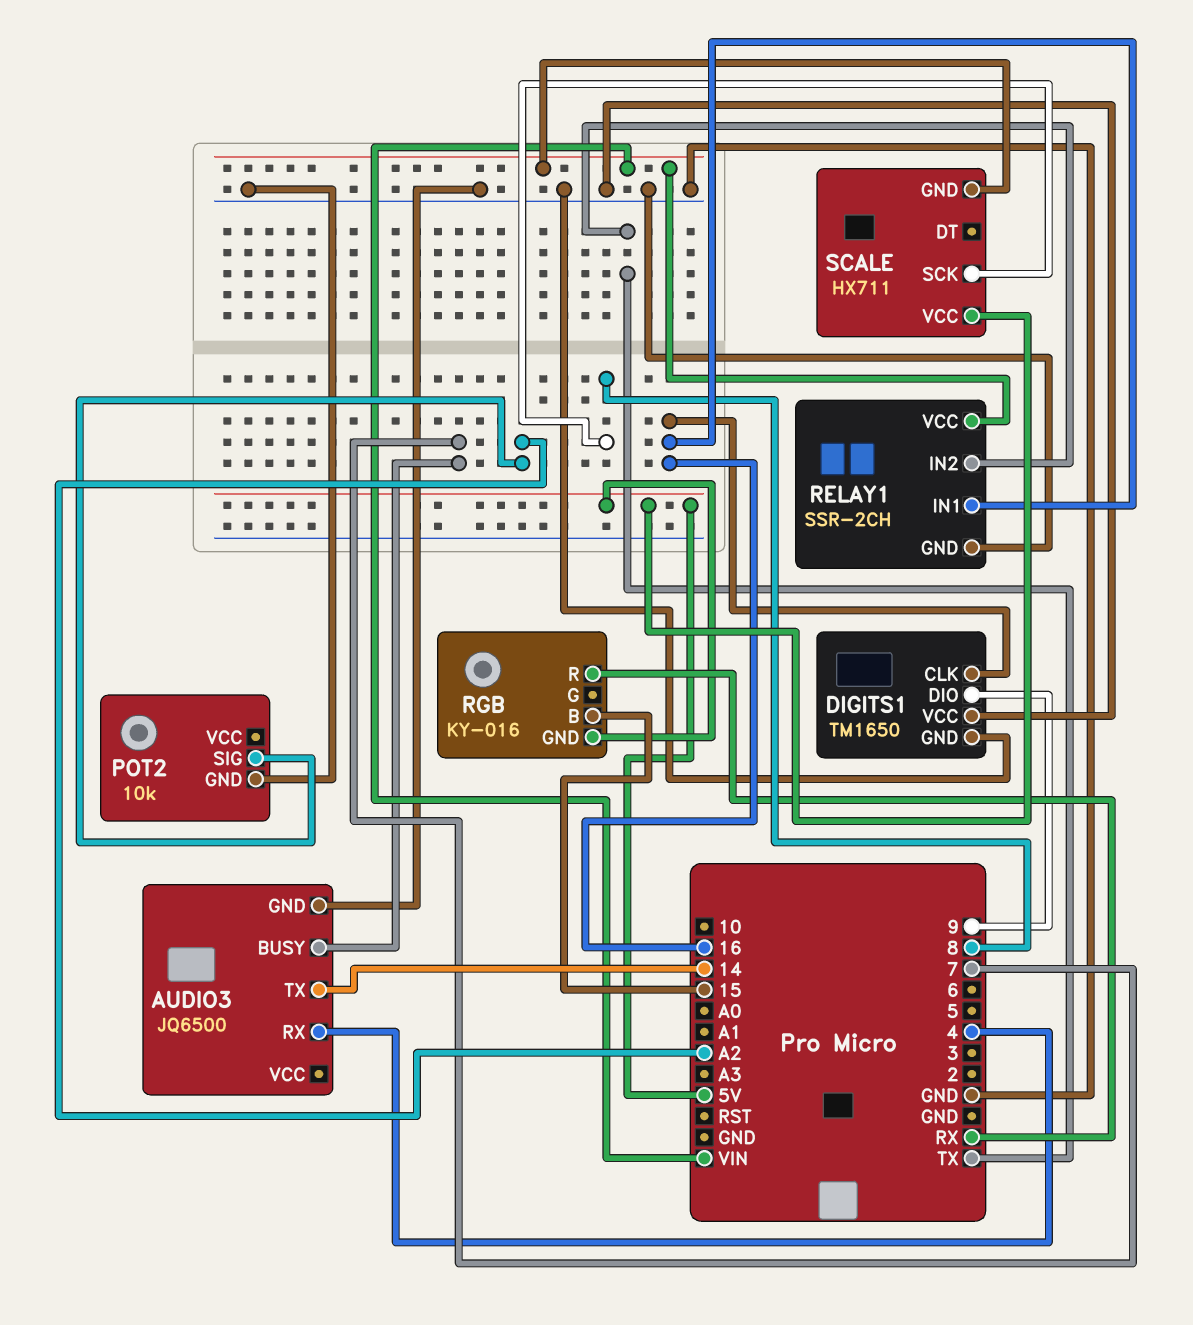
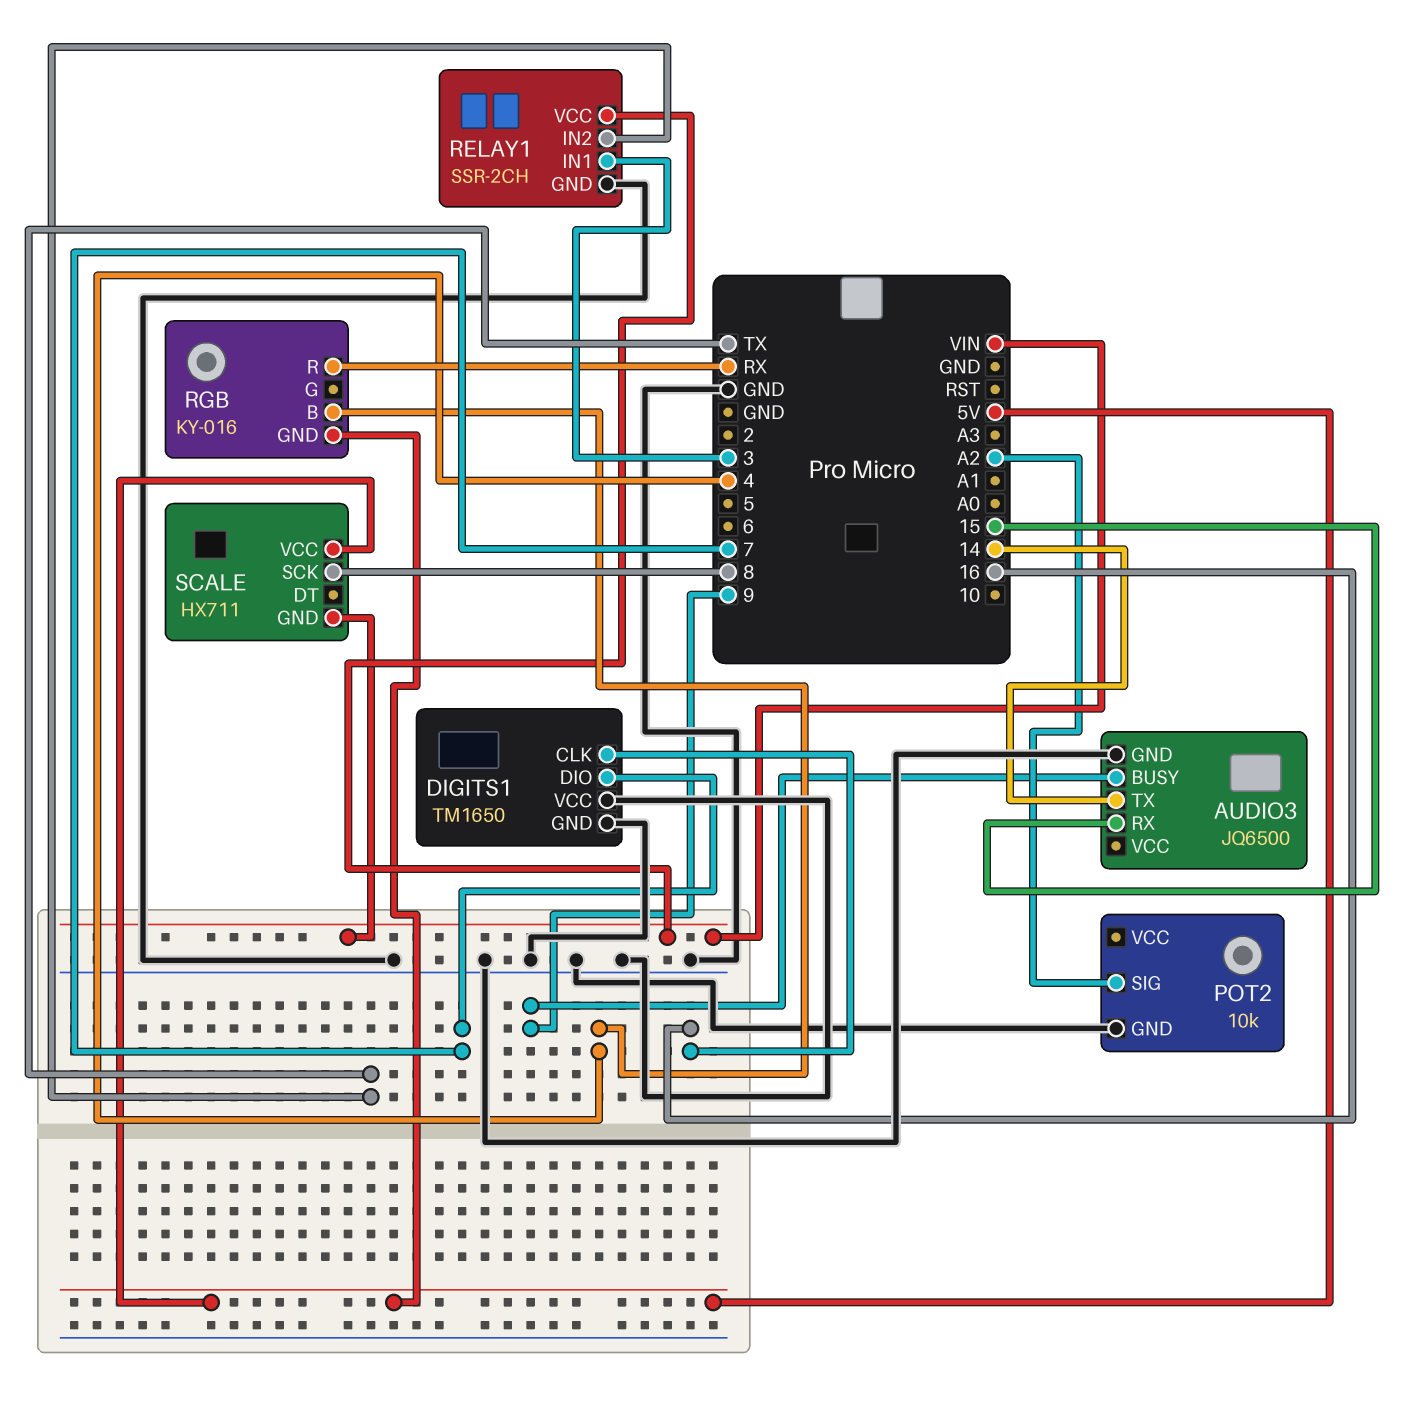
AUDIO3 pin BUSY: 7 -> 9
AUDIO3 pin RX: 4 -> 15
DIGITS1 pin DIO: 9 -> 7
RELAY1 pin IN1: 16 -> 3
RGB pin B: 15 -> 4

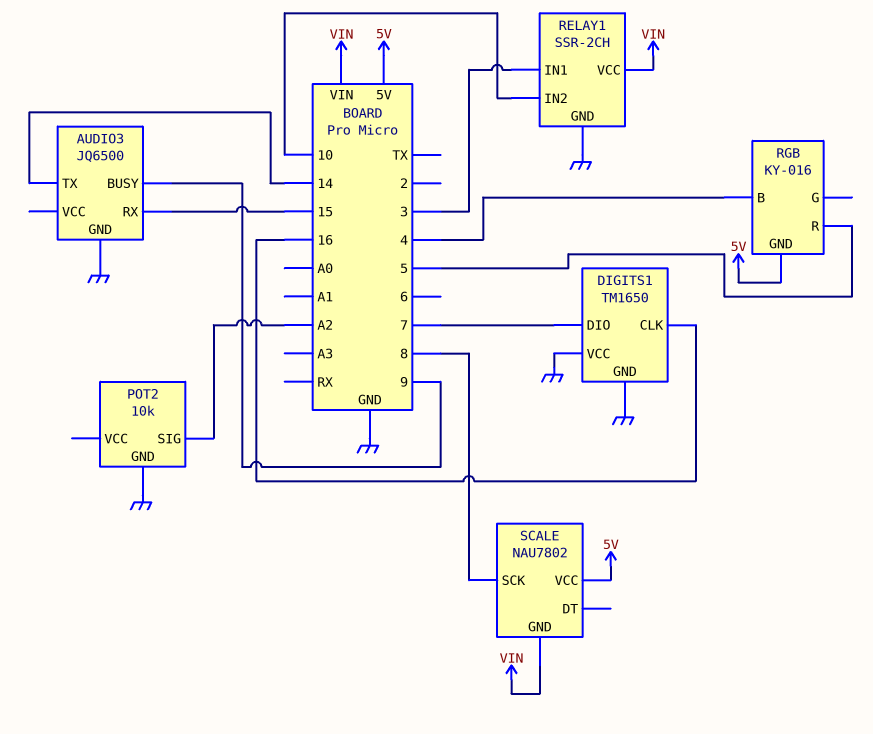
RELAY1 pin IN2: TX -> 10
RGB pin R: RX -> 5
SCALE: HX711 -> NAU7802

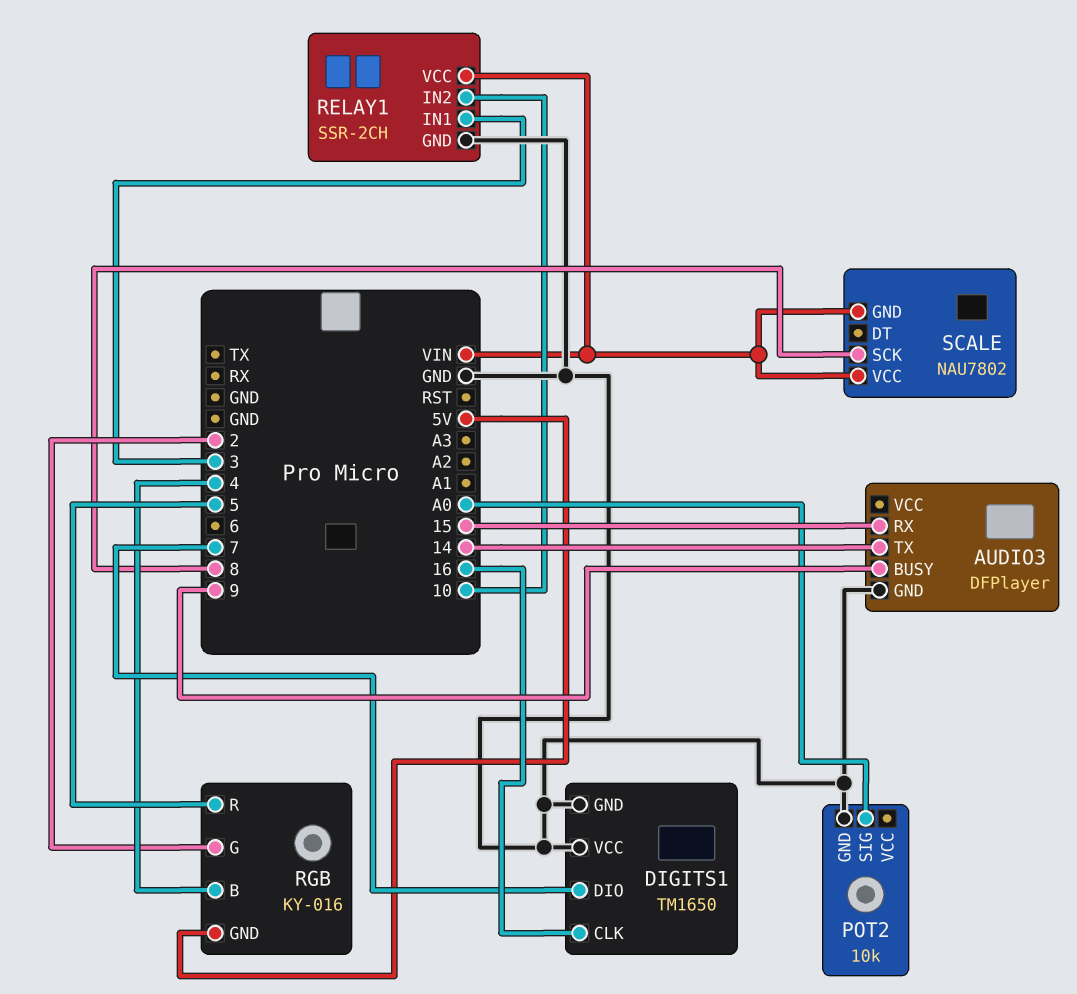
AUDIO3: JQ6500 -> DFPlayer
POT2 pin SIG: A2 -> A0
RGB pin G: none -> 2
SCALE pin VCC: 5V -> VIN

